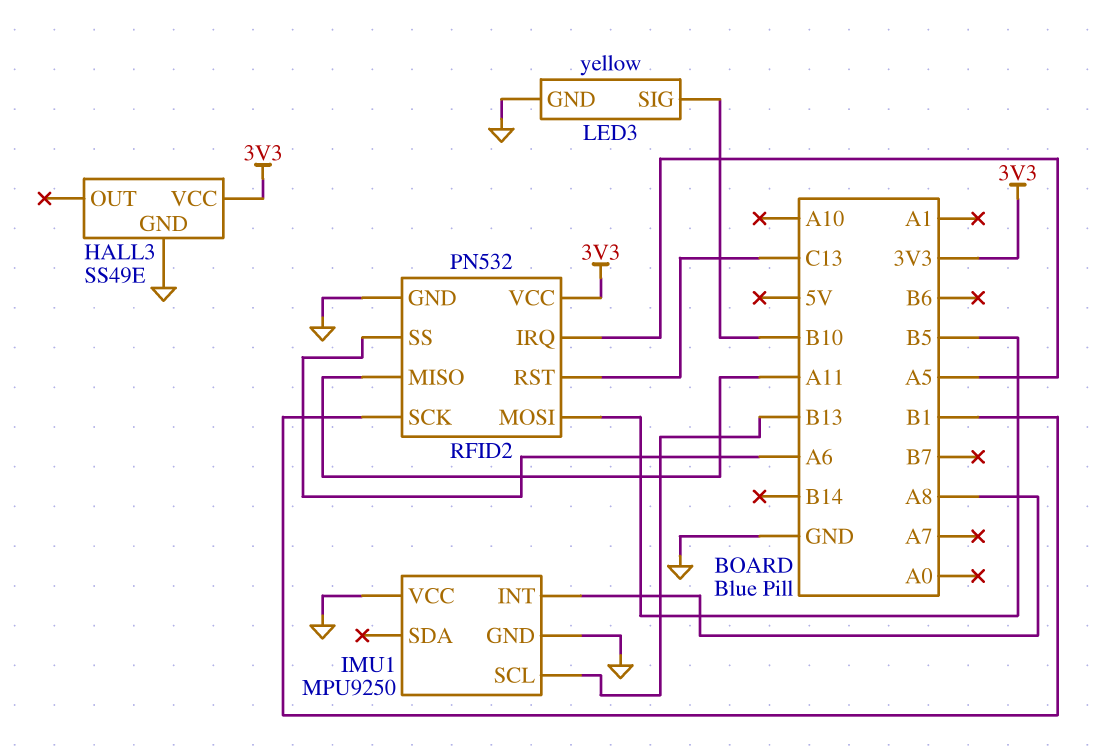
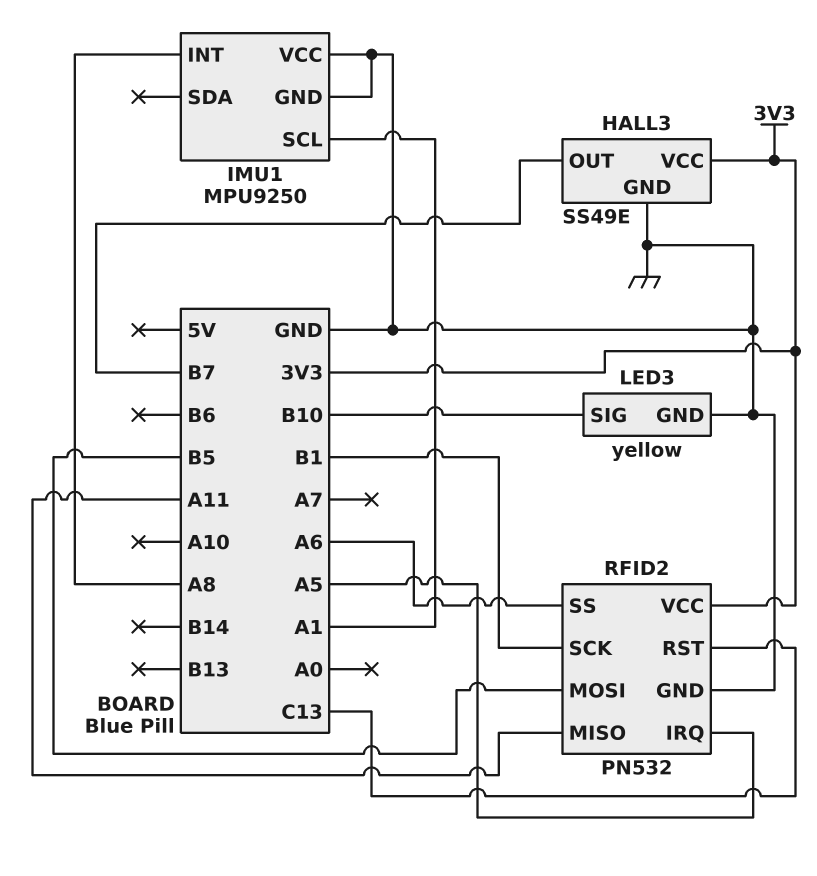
HALL3 pin OUT: none -> B7
IMU1 pin SCL: B13 -> A1

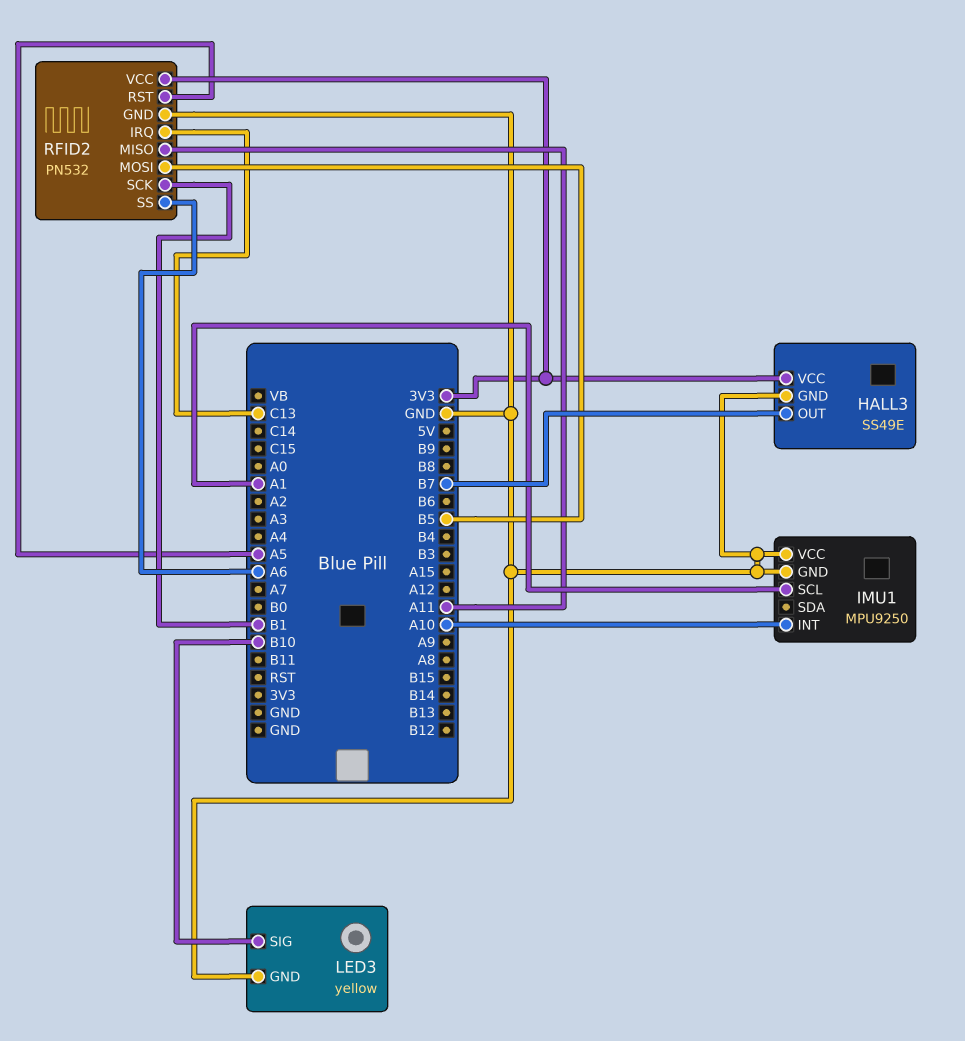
IMU1 pin INT: A8 -> A10
RFID2 pin IRQ: A5 -> C13
RFID2 pin RST: C13 -> A5

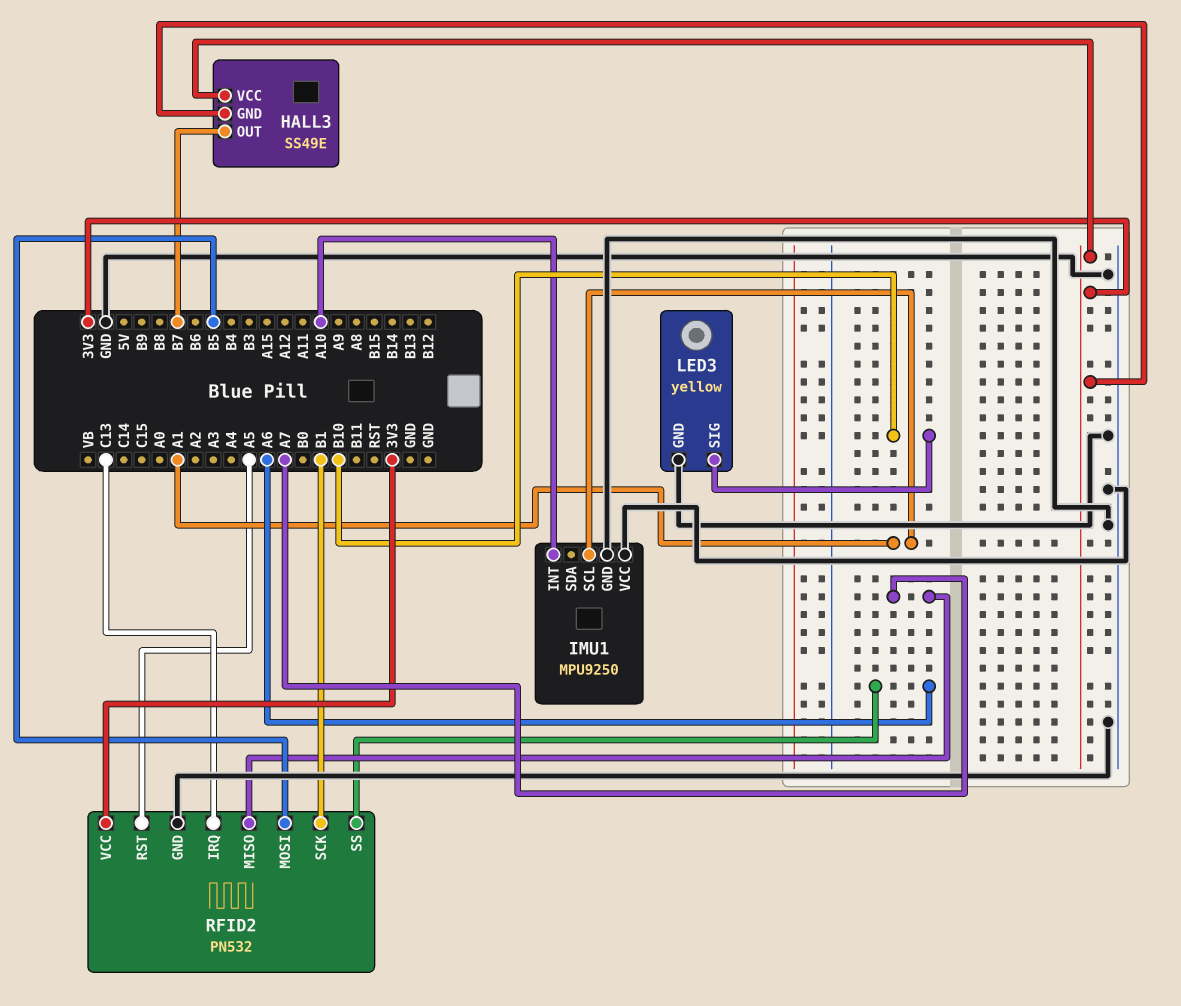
HALL3 pin GND: GND -> 3V3
RFID2 pin MISO: A11 -> A7

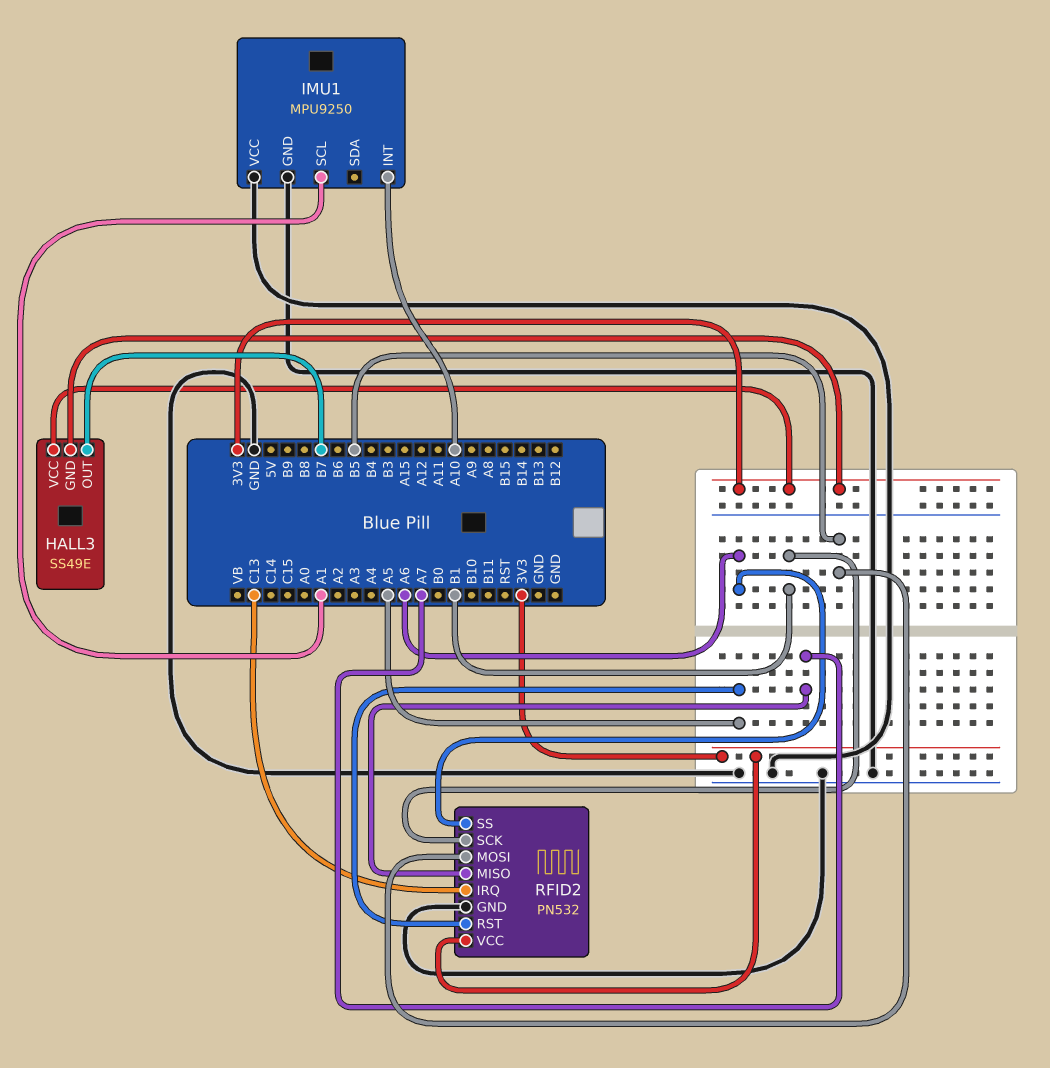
LED3: yellow -> none
LED3 pin GND: GND -> none
LED3 pin SIG: B10 -> none

